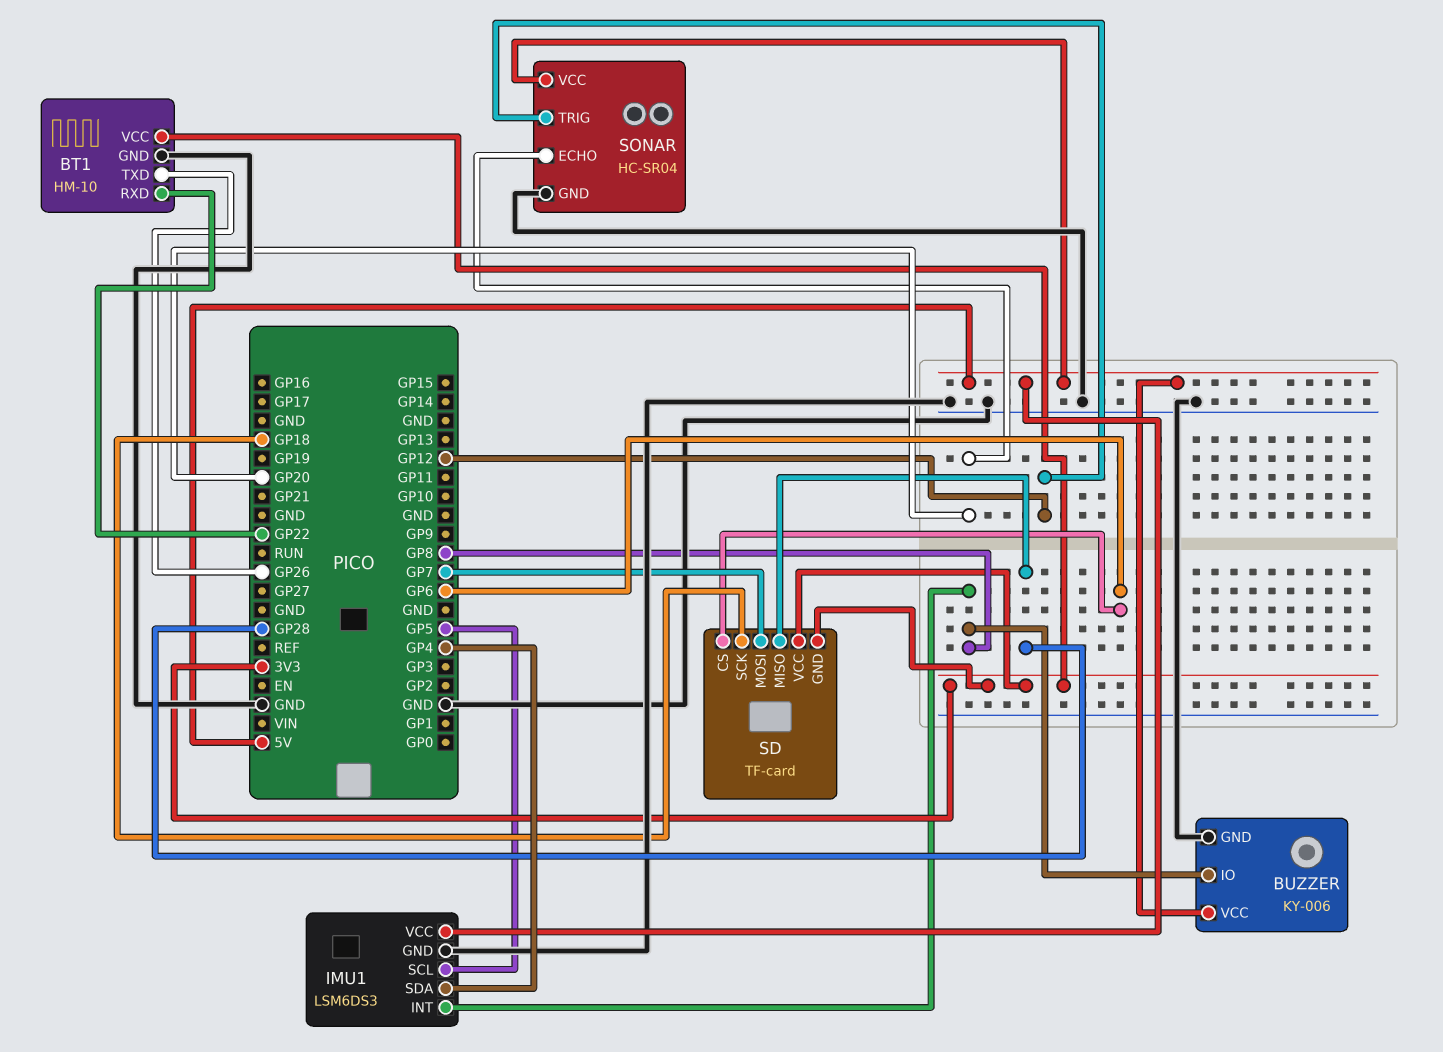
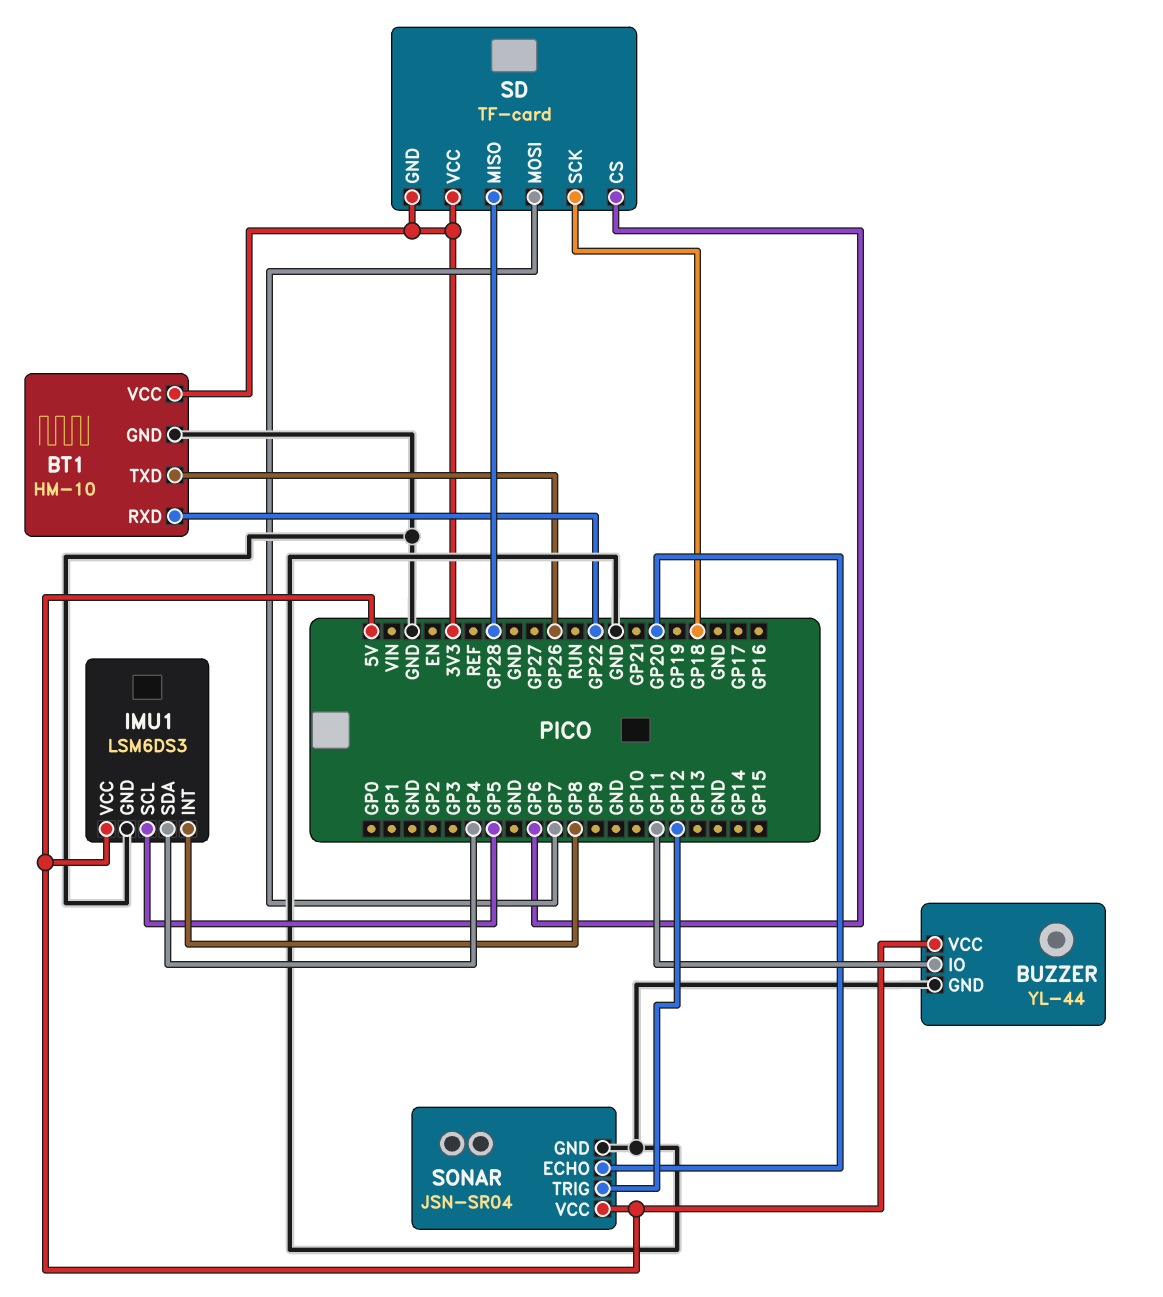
BUZZER: KY-006 -> YL-44
BUZZER pin IO: GP8 -> GP11
SONAR: HC-SR04 -> JSN-SR04

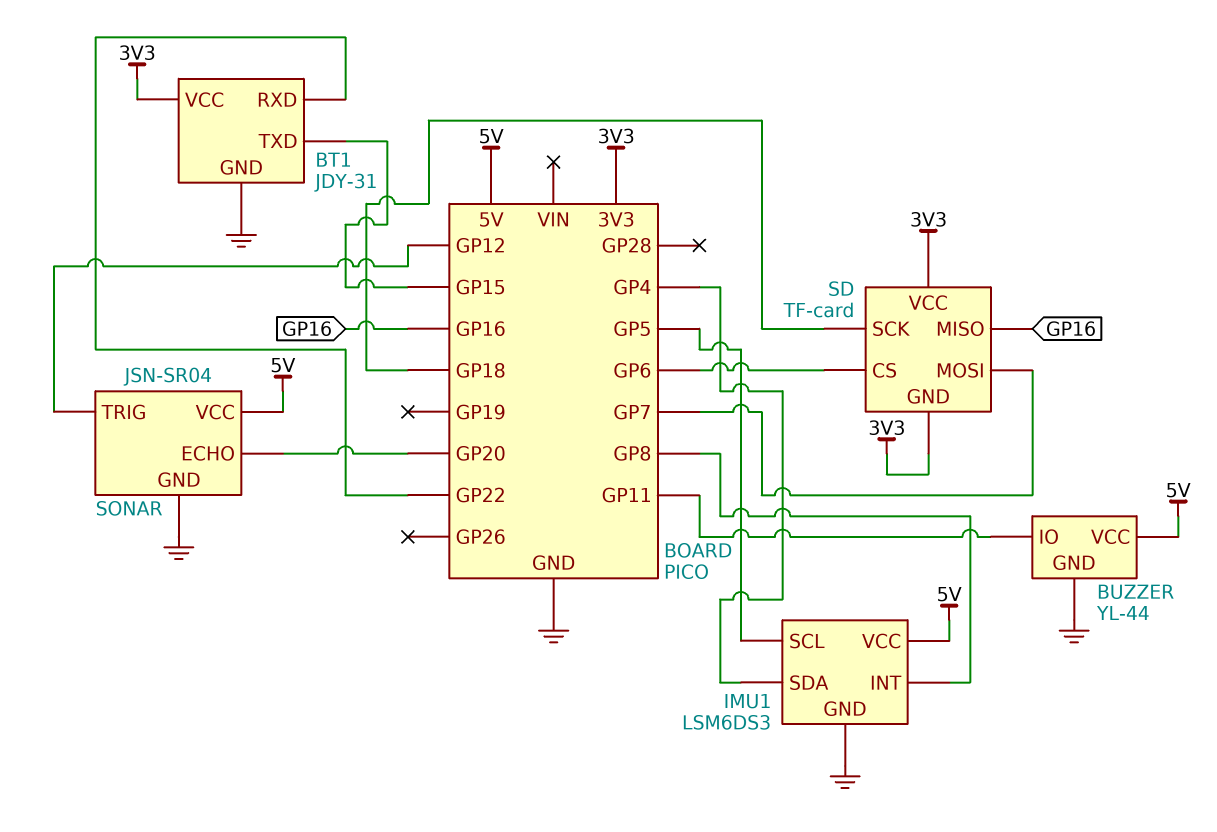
BT1: HM-10 -> JDY-31
BT1 pin TXD: GP26 -> GP15
SD pin MISO: GP28 -> GP16

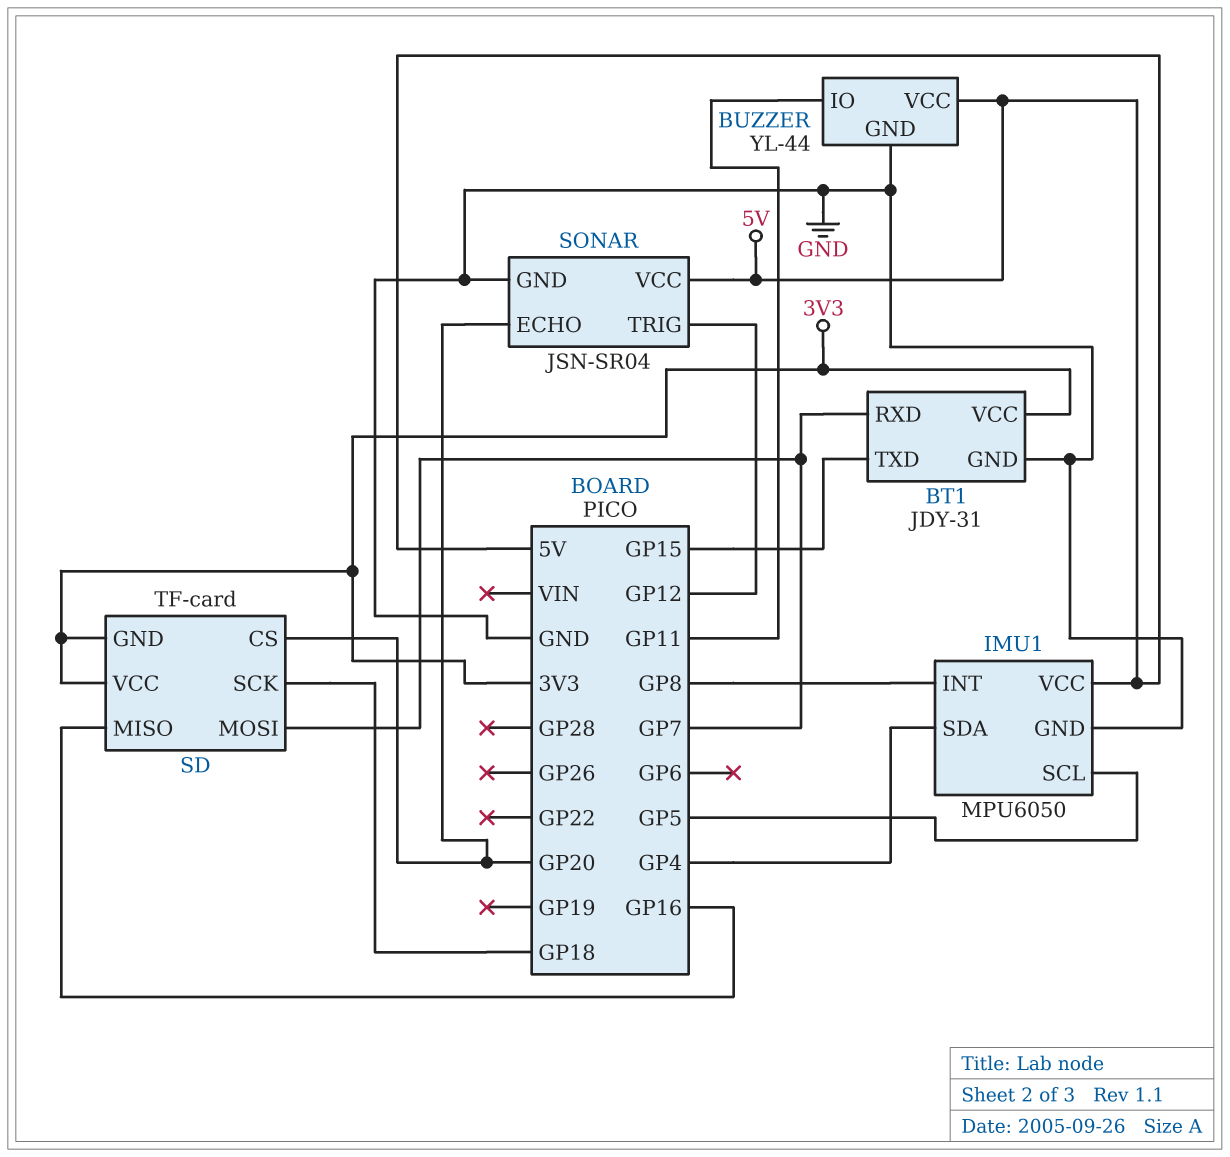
BT1 pin RXD: GP22 -> GP7
IMU1: LSM6DS3 -> MPU6050
SD pin CS: GP6 -> GP20

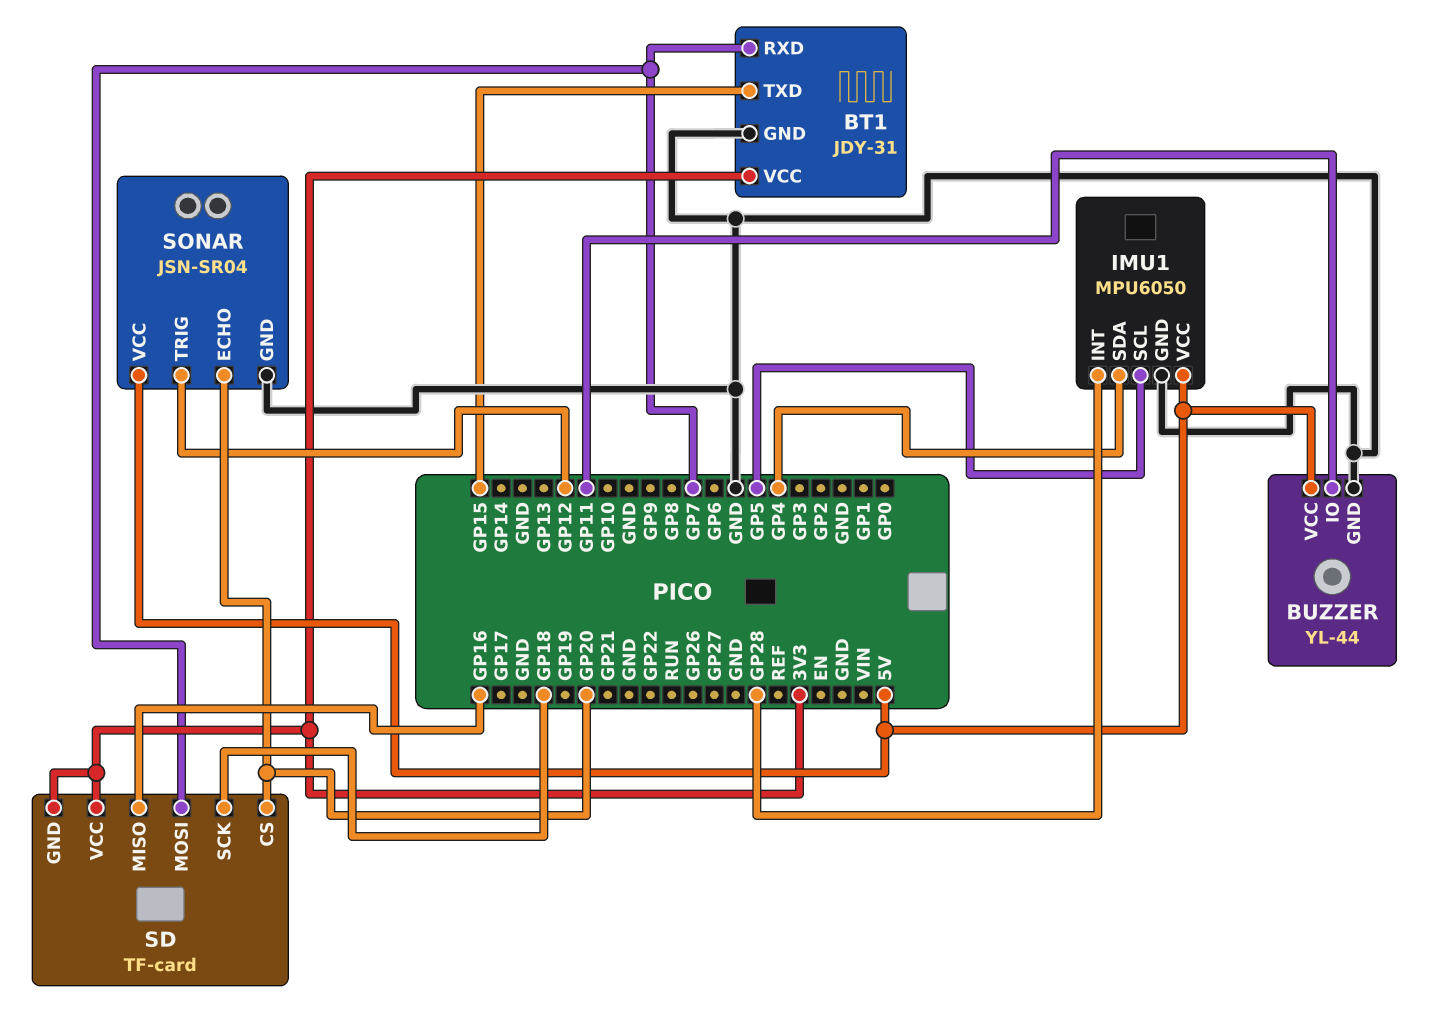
IMU1 pin INT: GP8 -> GP28

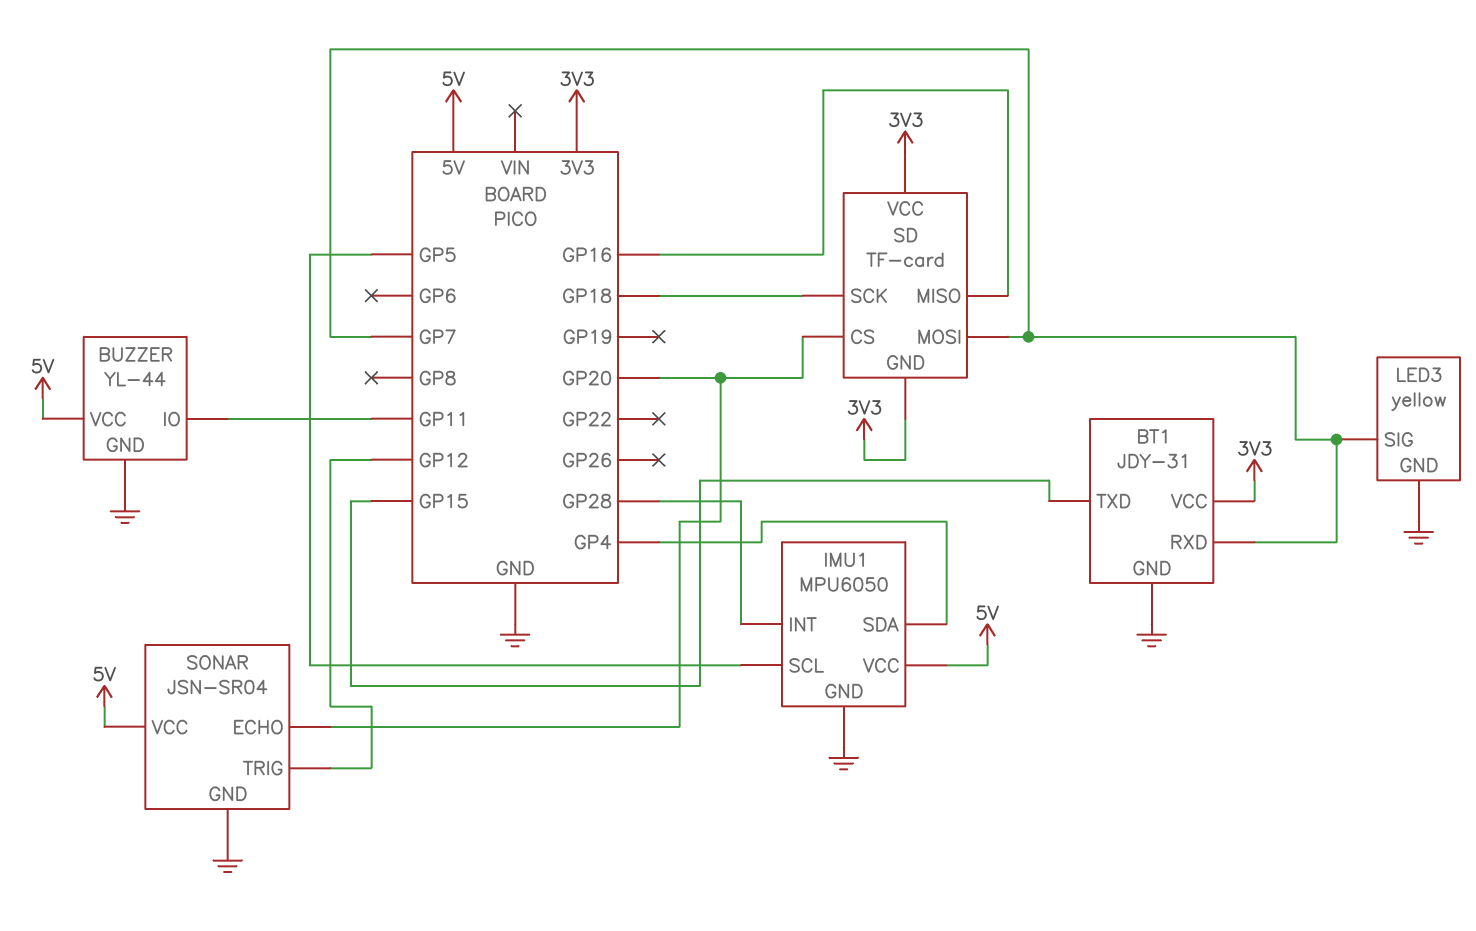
LED3: none -> yellow
LED3 pin GND: none -> GND
LED3 pin SIG: none -> GP7

